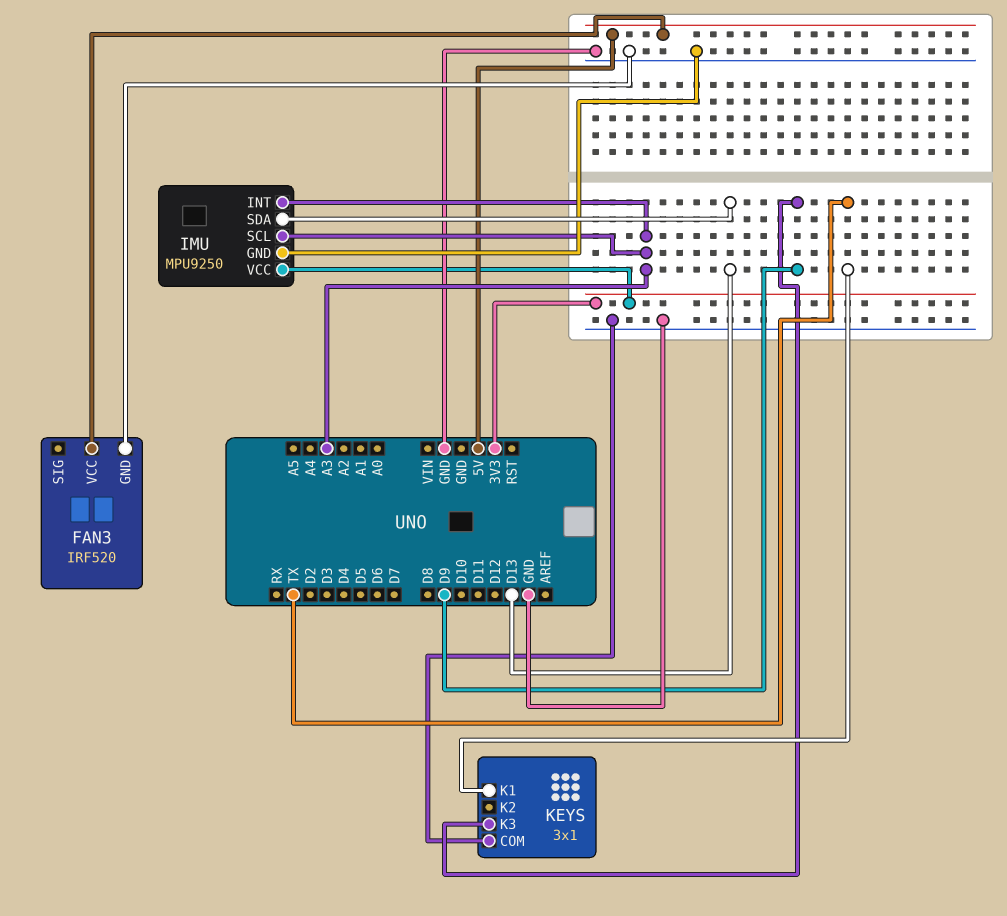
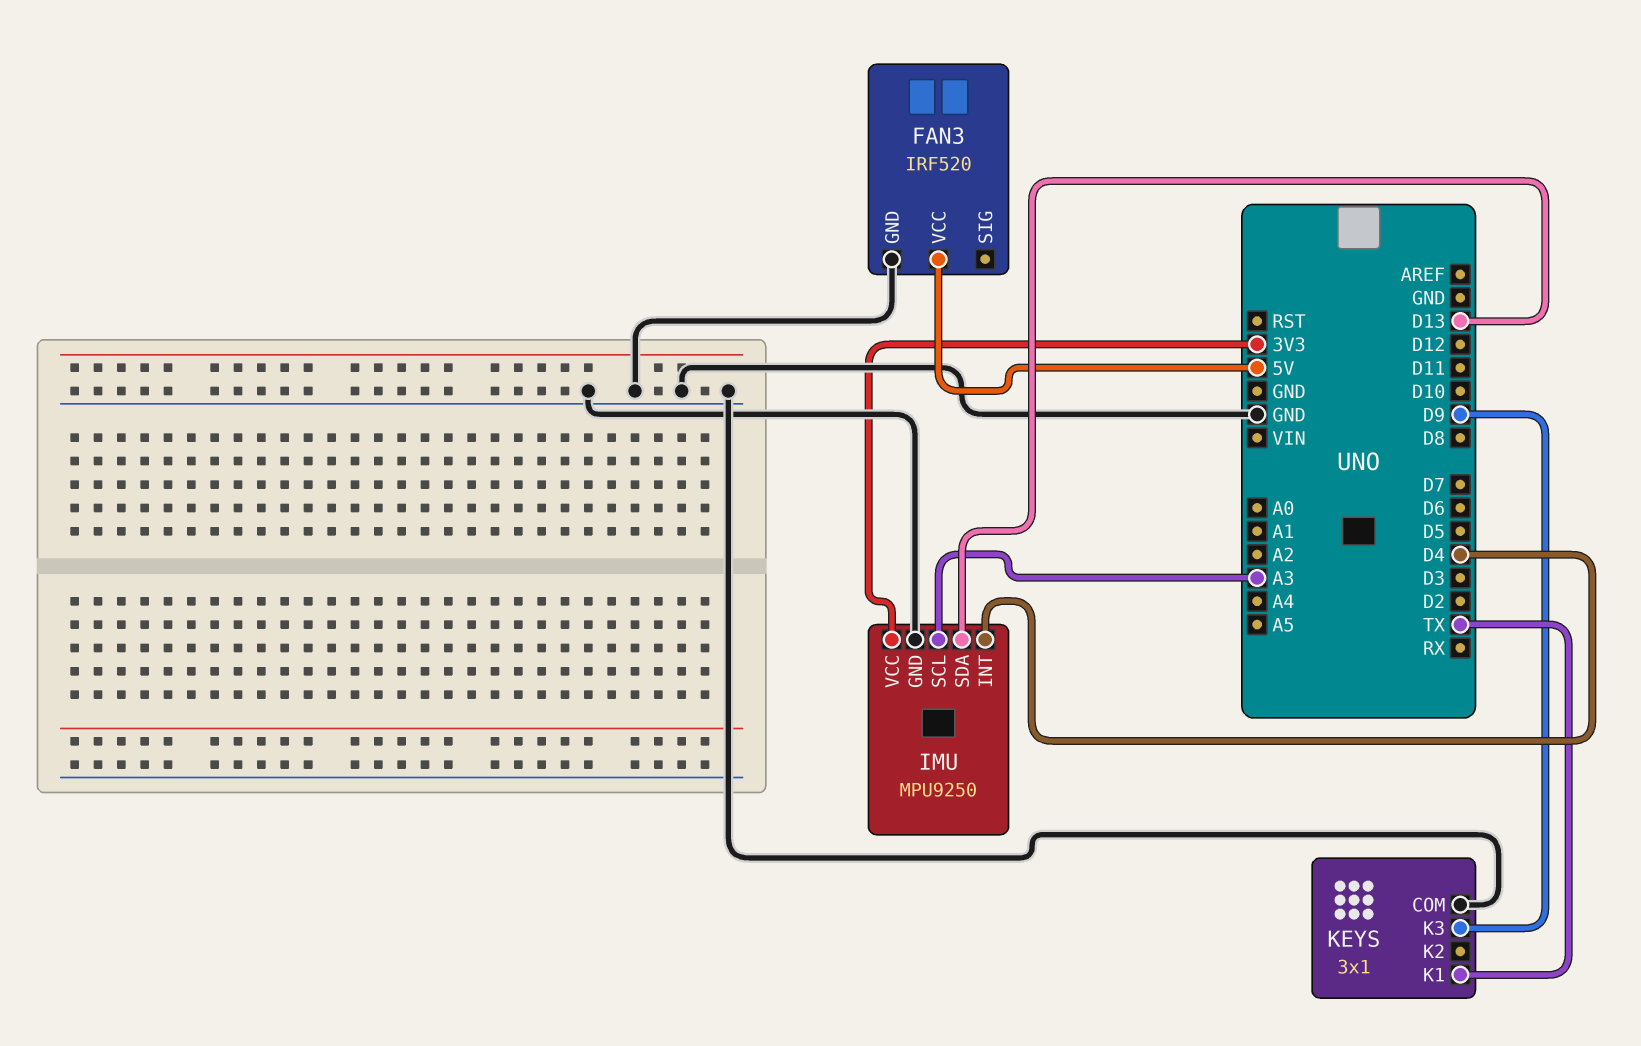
IMU pin INT: A3 -> D4

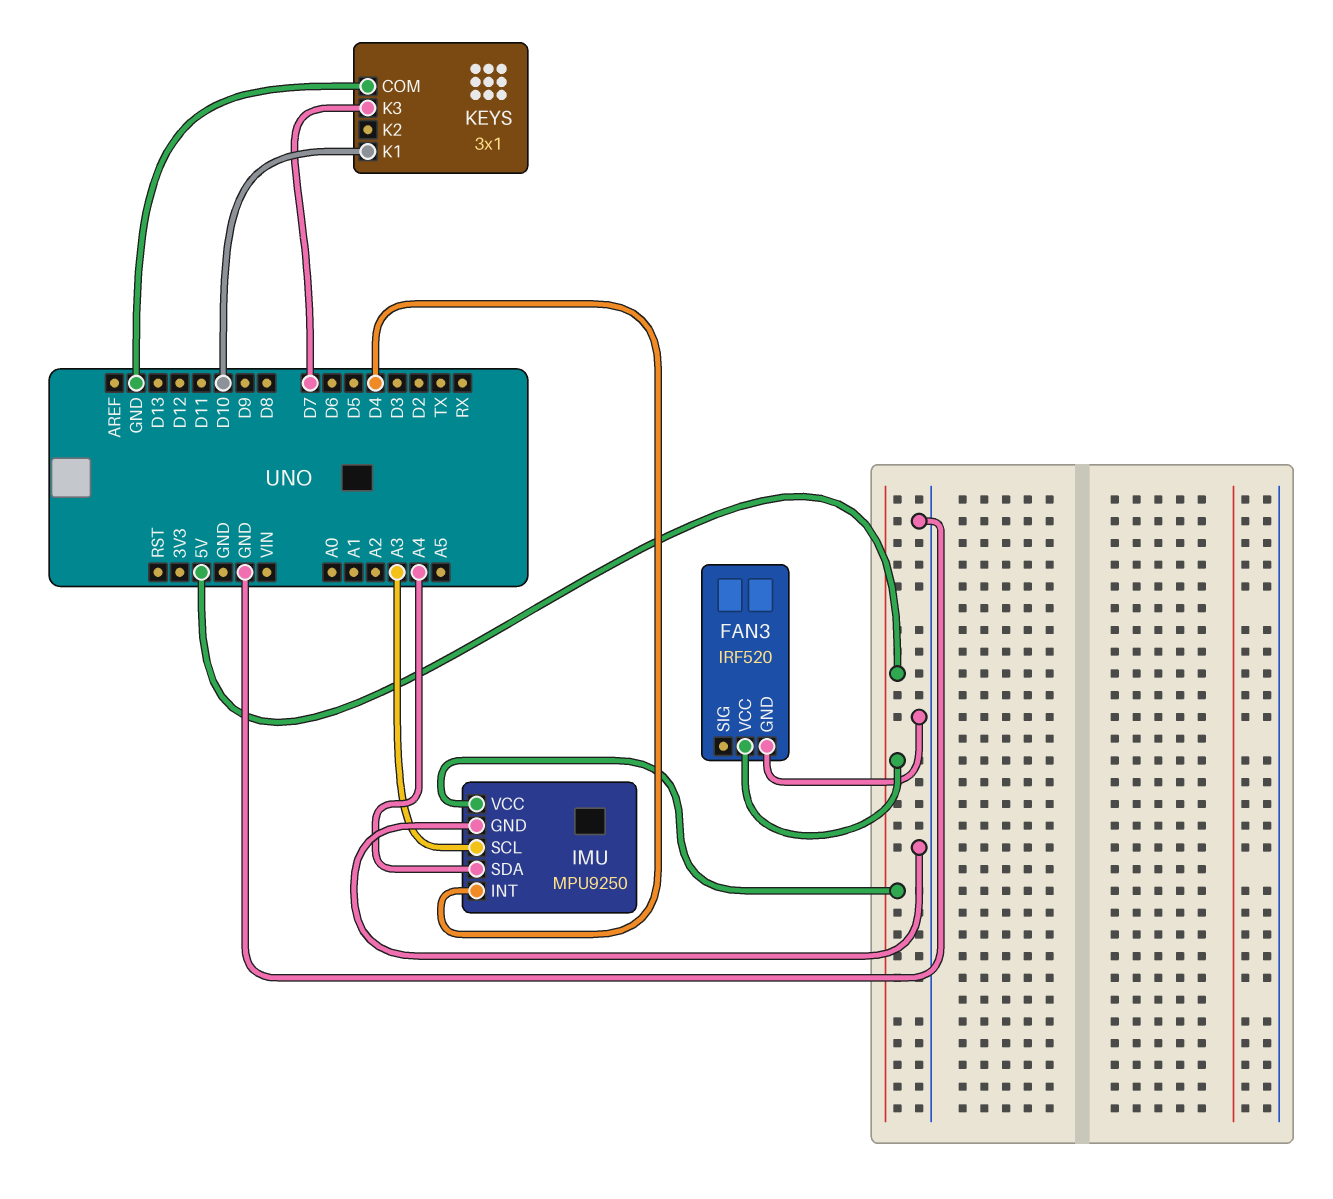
IMU pin SDA: D13 -> A4
IMU pin VCC: 3V3 -> 5V
KEYS pin K1: TX -> D10
KEYS pin K3: D9 -> D7

